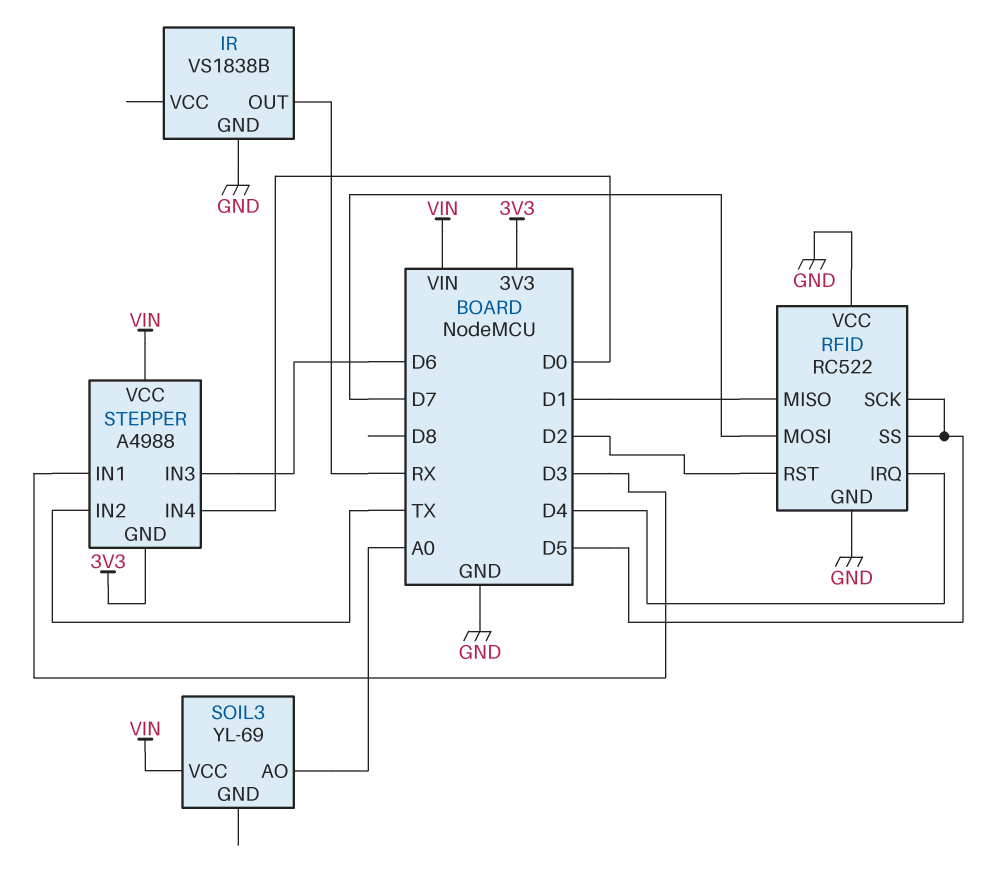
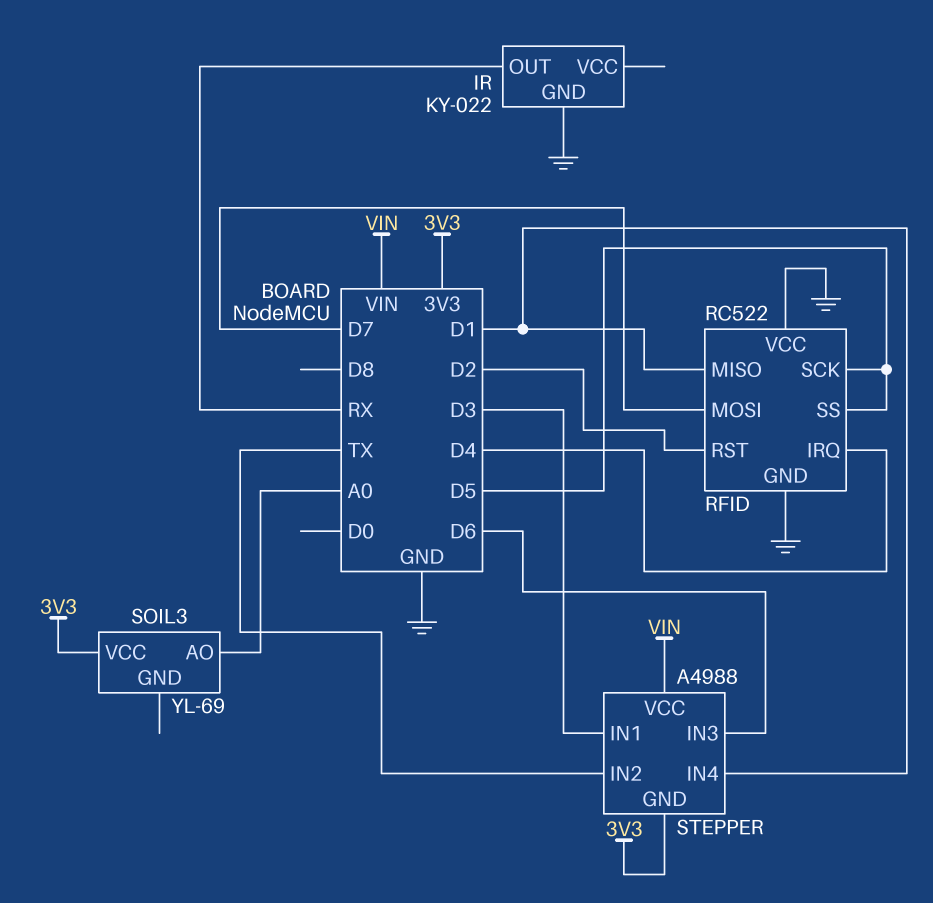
IR: VS1838B -> KY-022
SOIL3 pin VCC: VIN -> 3V3
STEPPER pin IN4: D0 -> D1

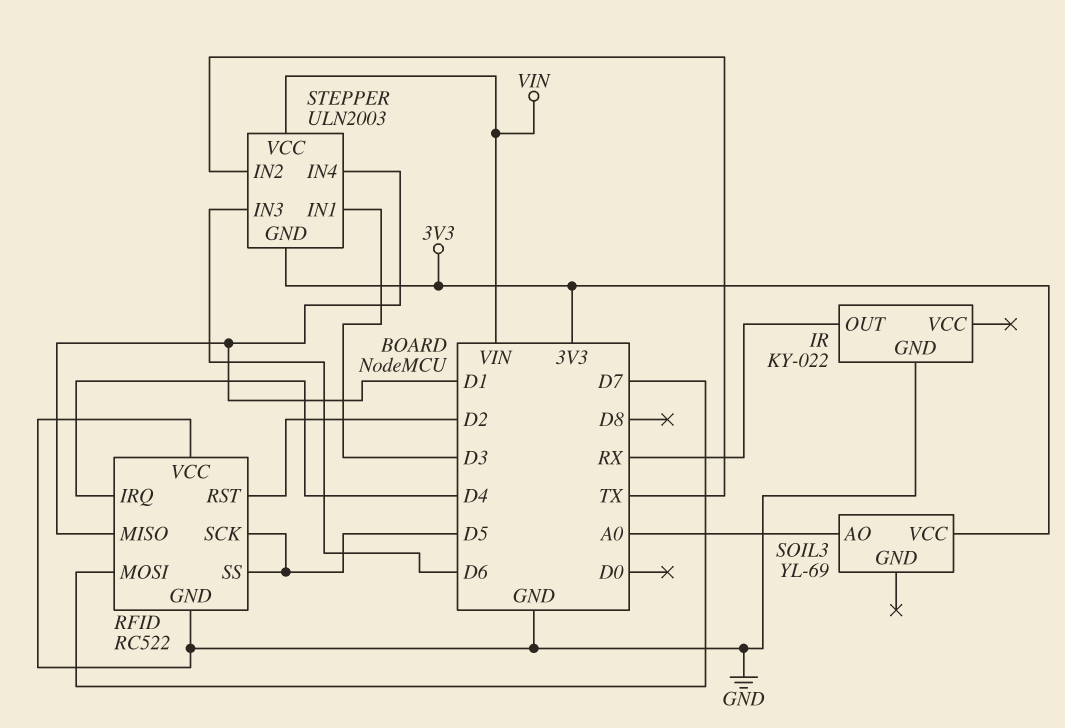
STEPPER: A4988 -> ULN2003

